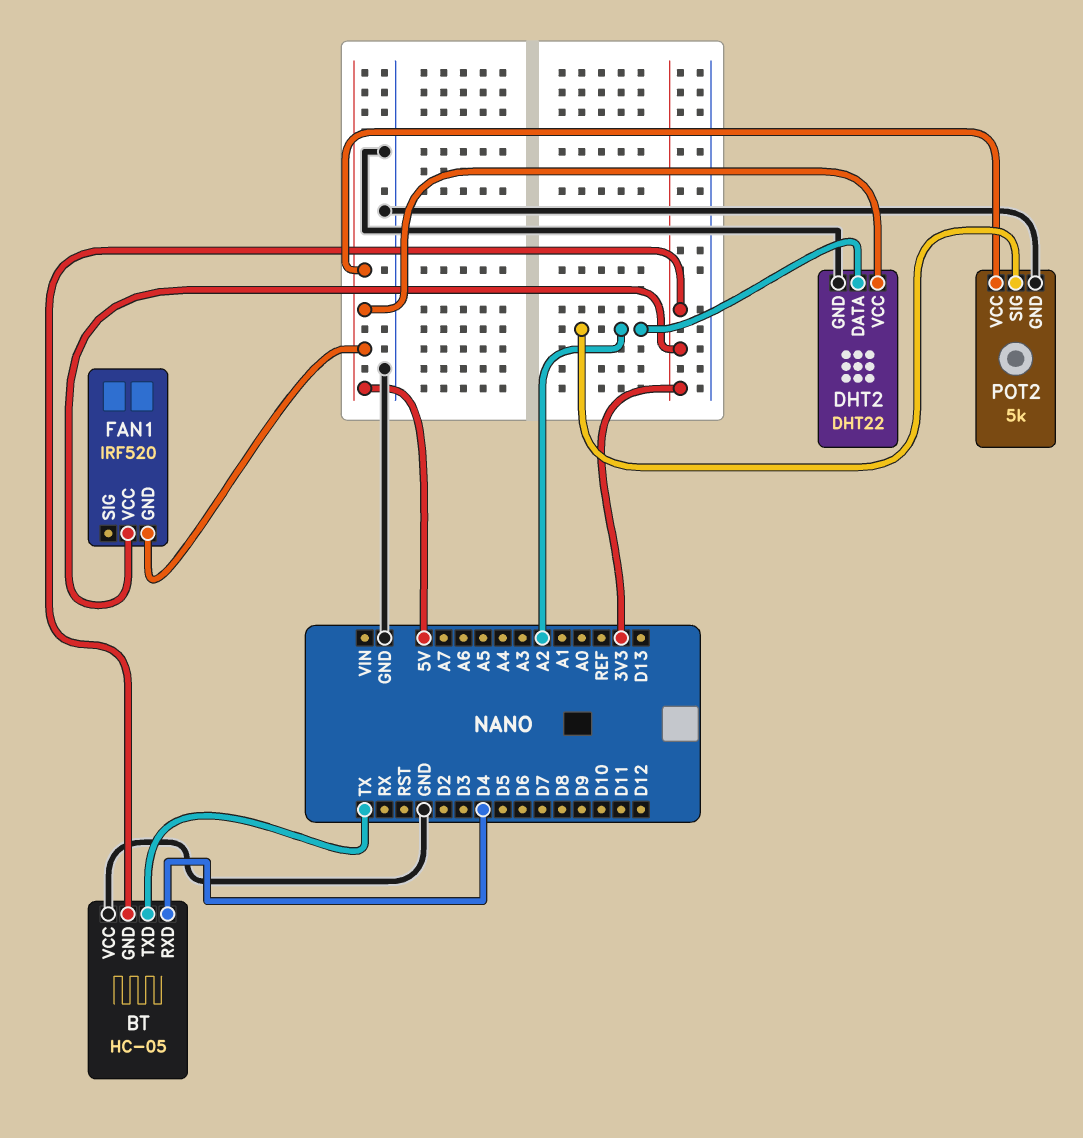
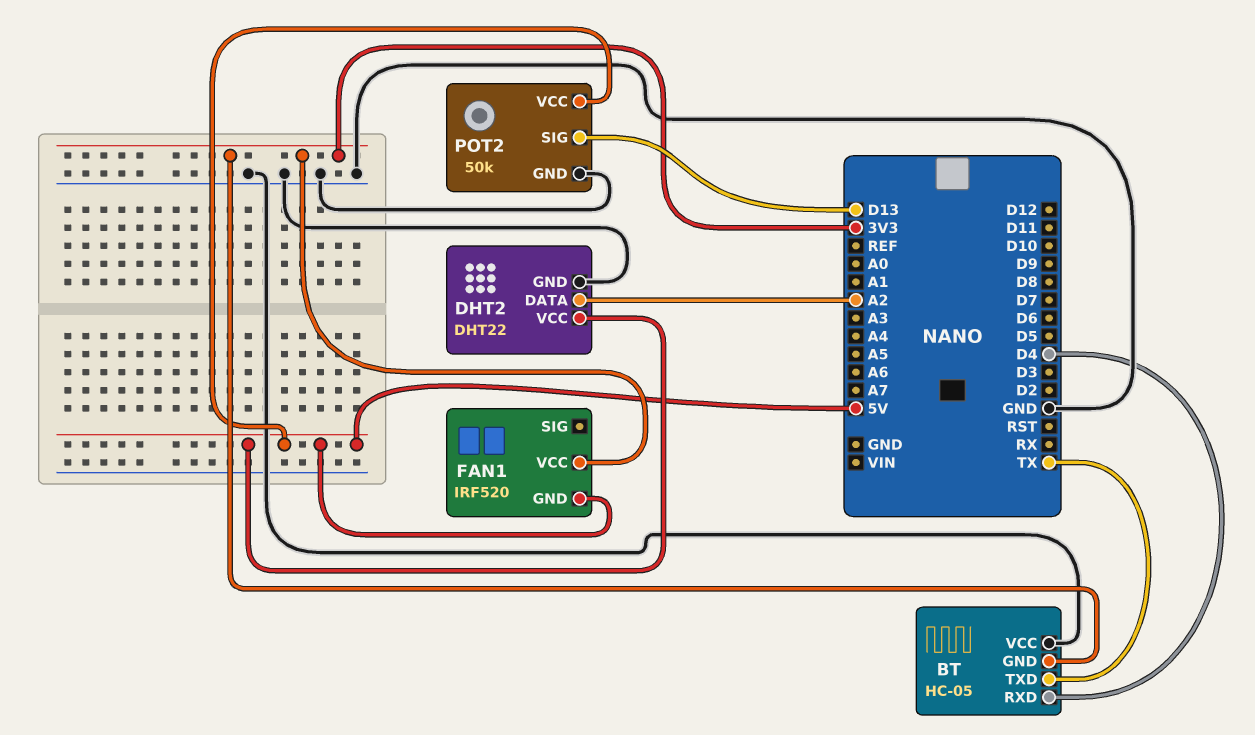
POT2: 5k -> 50k
POT2 pin SIG: A2 -> D13

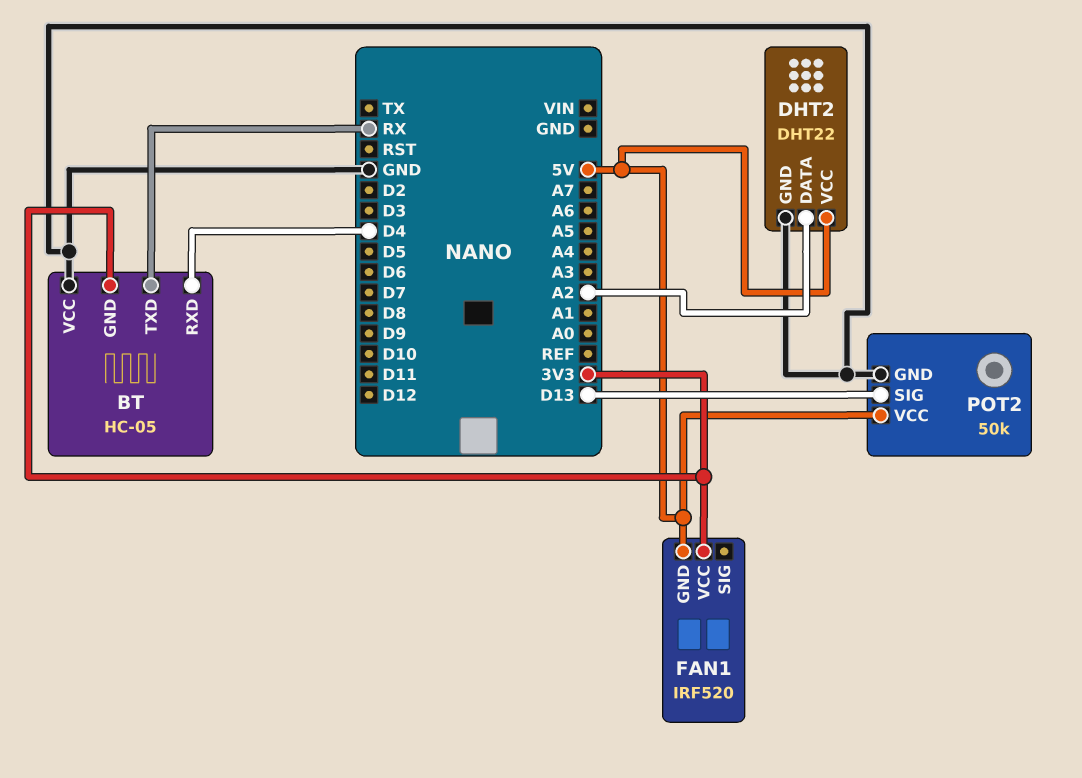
BT pin TXD: TX -> RX

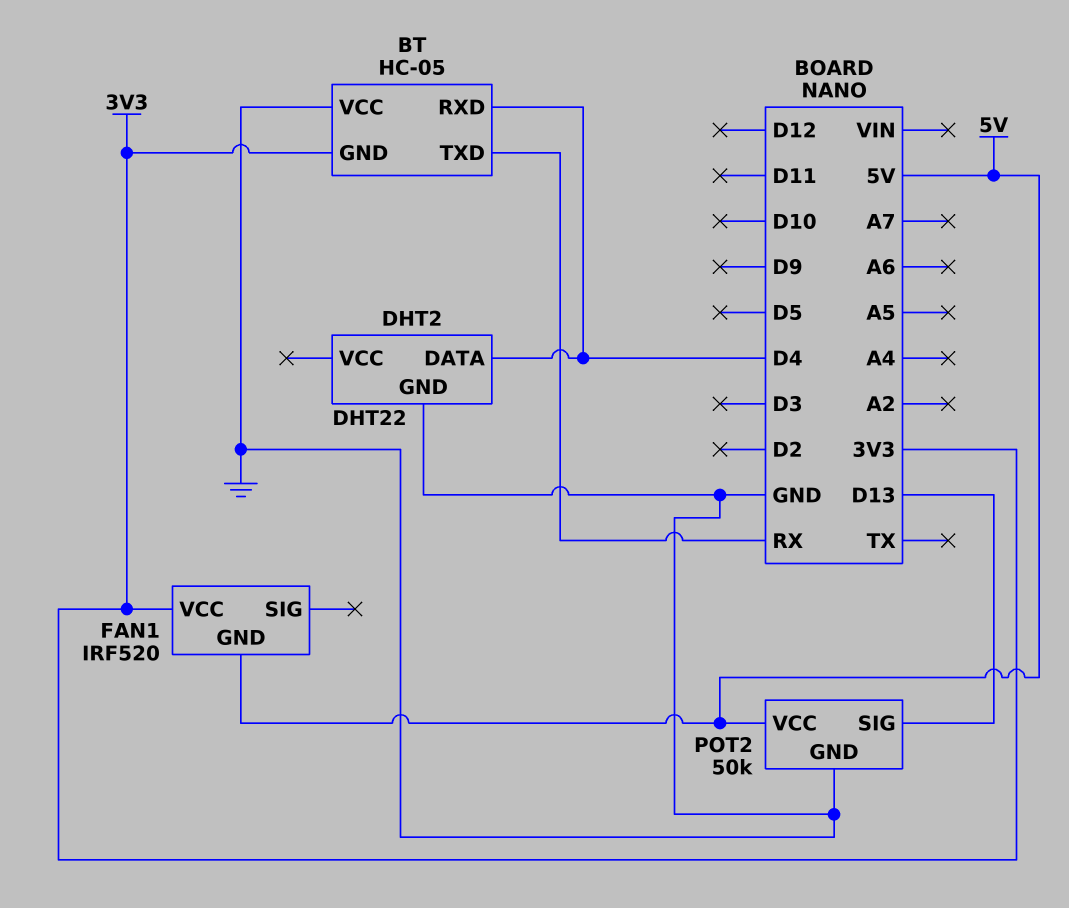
DHT2 pin DATA: A2 -> D4
DHT2 pin VCC: 5V -> none

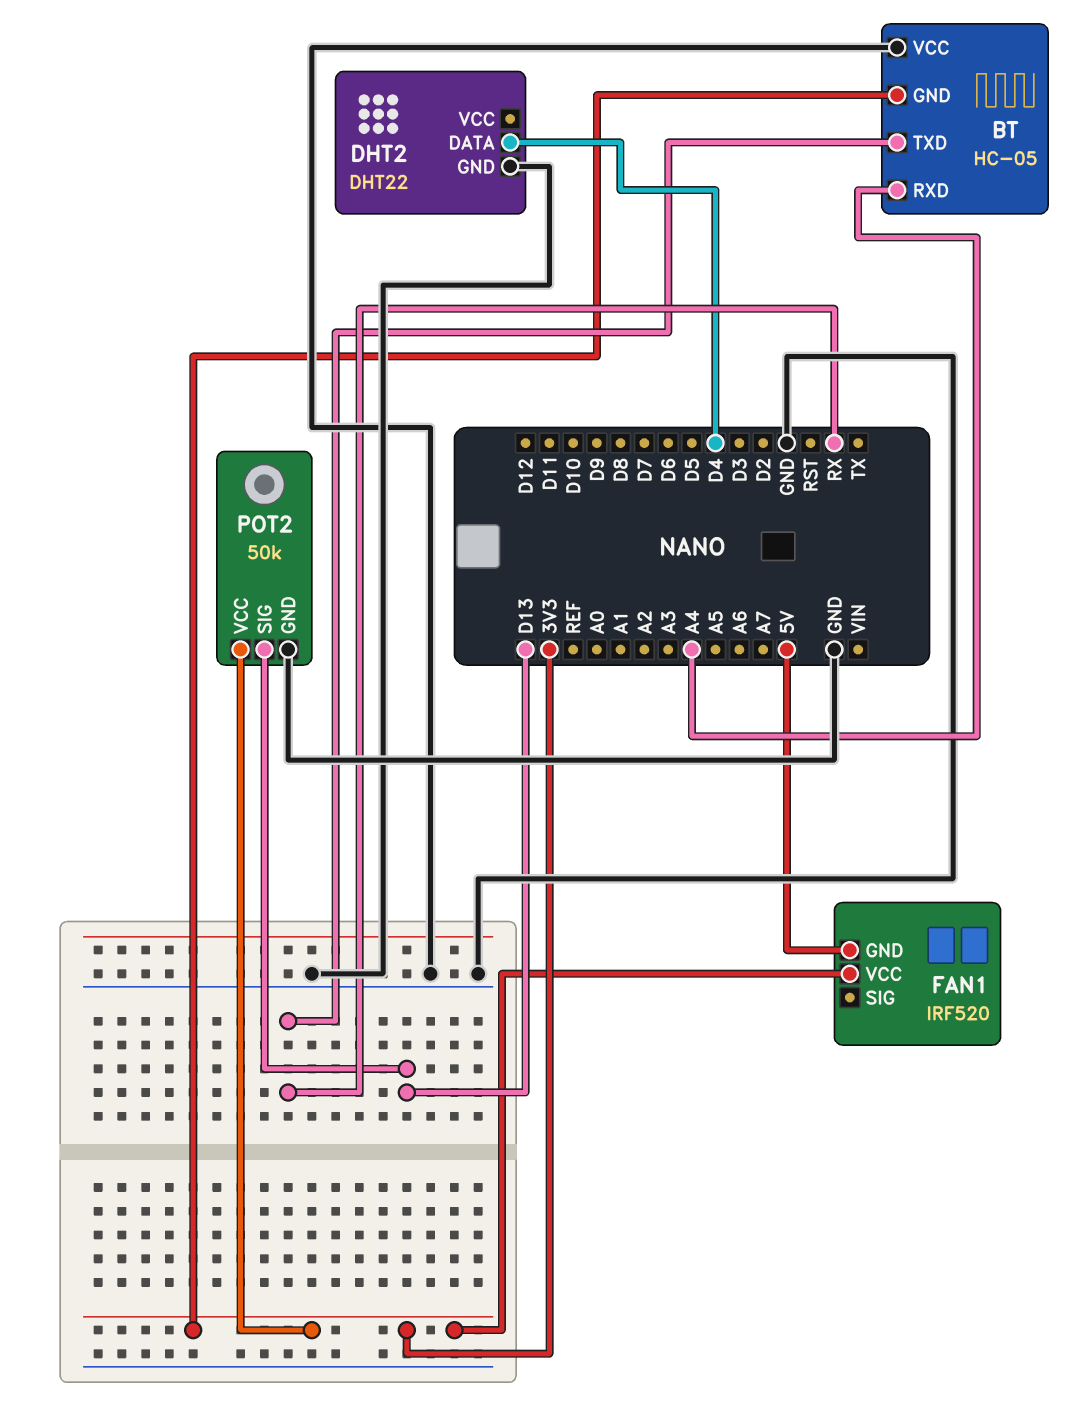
BT pin RXD: D4 -> A4
POT2 pin VCC: 5V -> 3V3

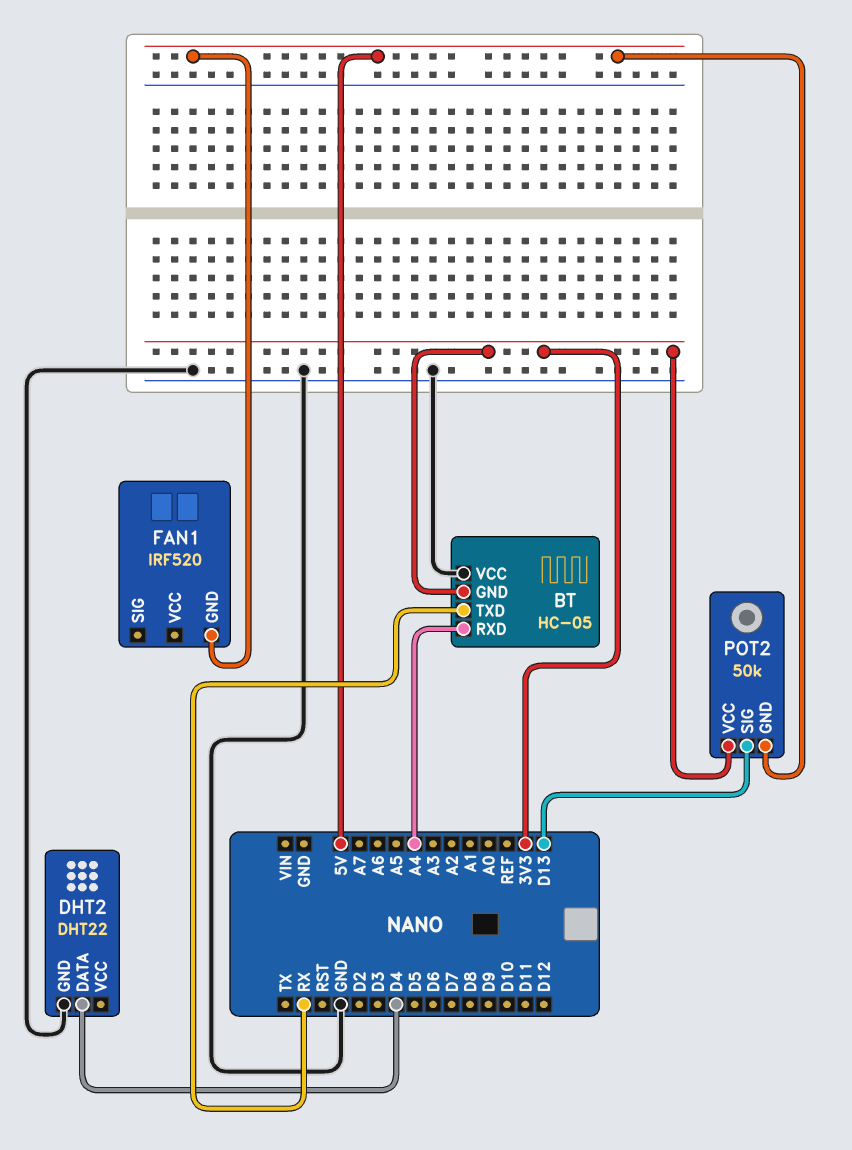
FAN1 pin VCC: 3V3 -> none
POT2 pin GND: GND -> 5V

